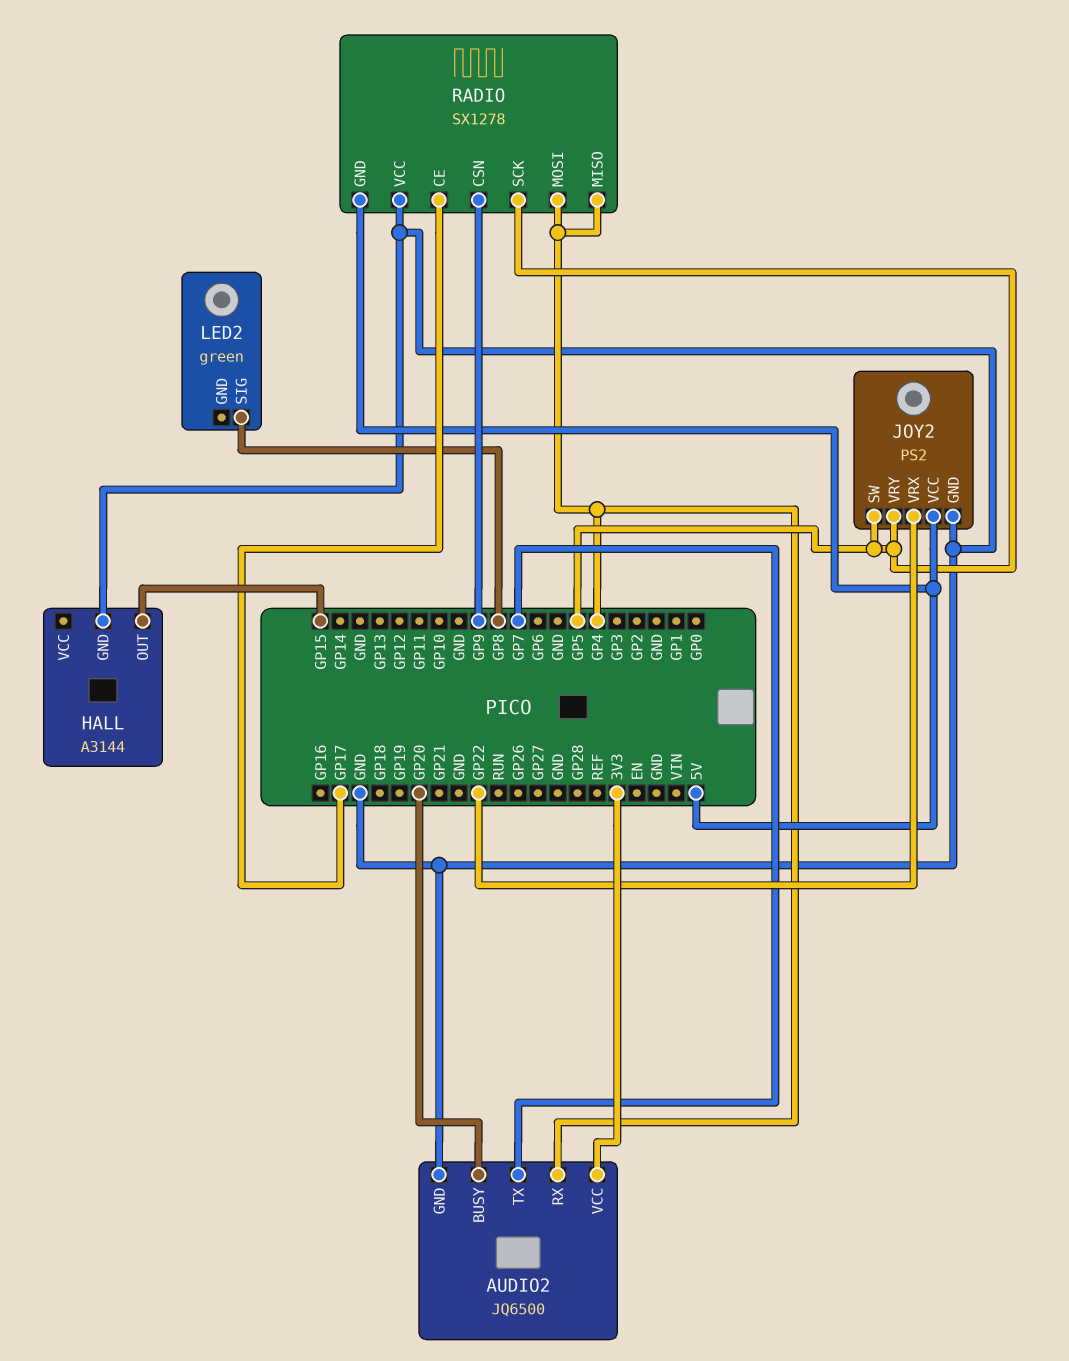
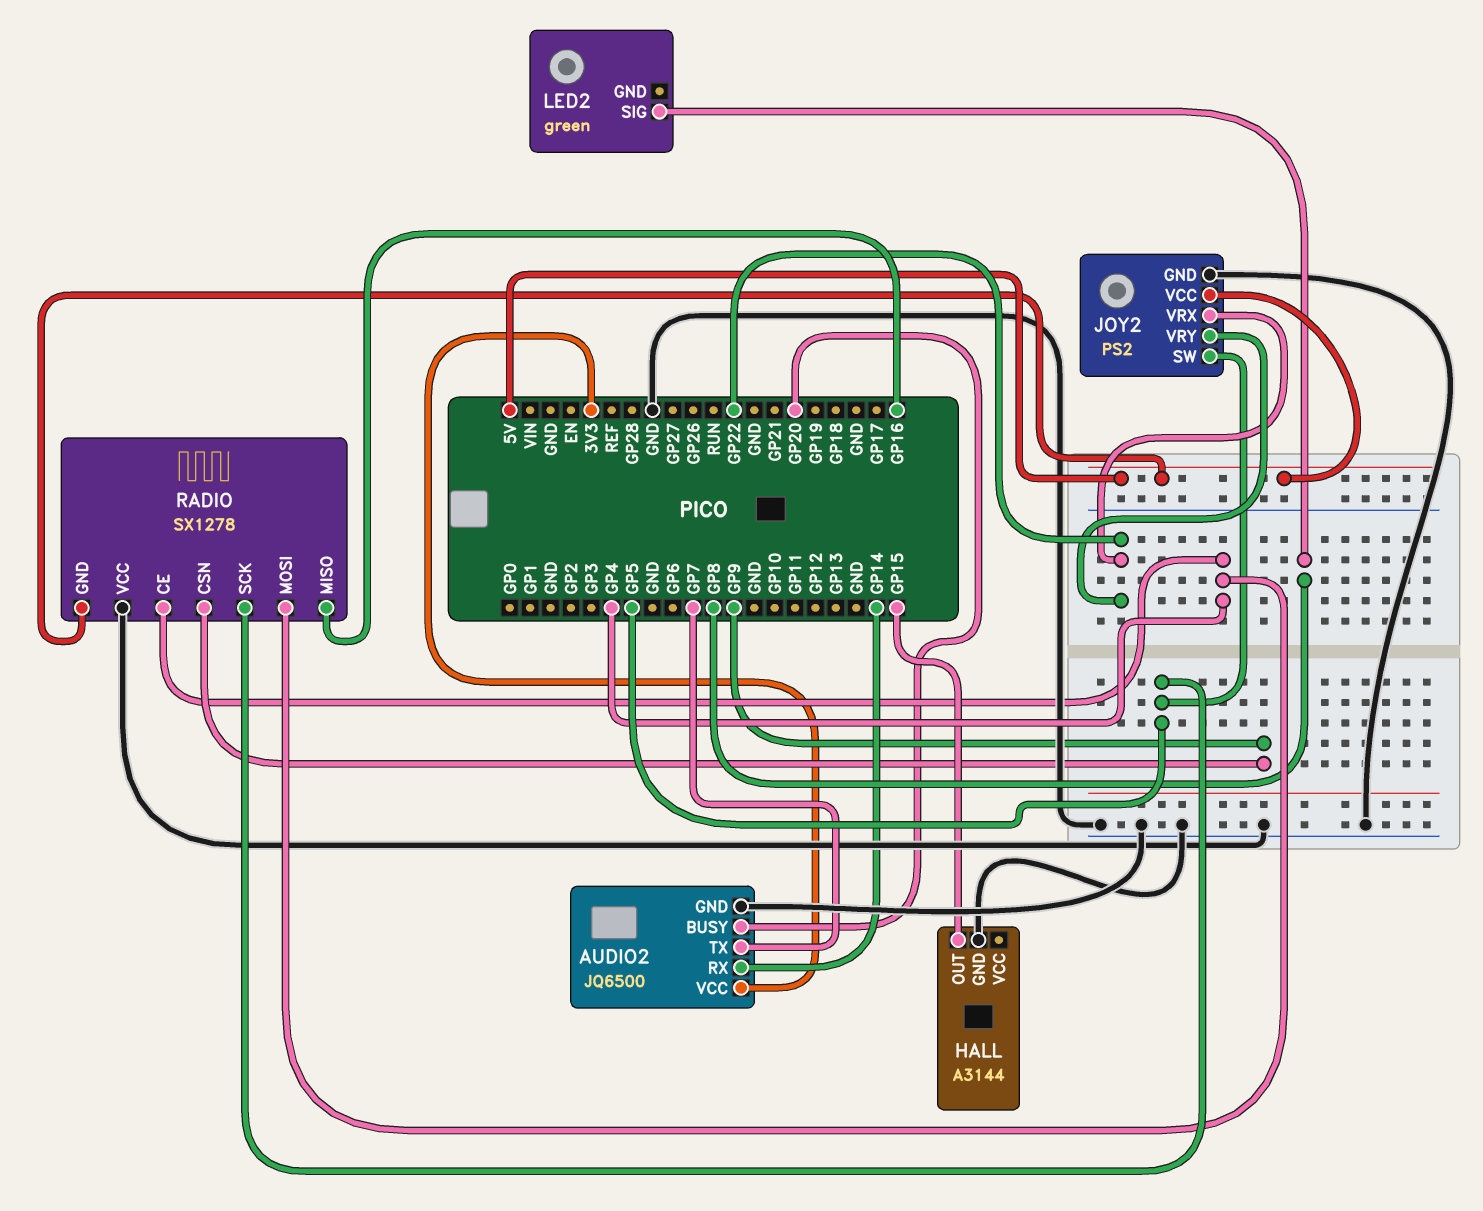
AUDIO2 pin RX: GP4 -> GP14
JOY2 pin VRY: GP5 -> GP22
RADIO pin CE: GP17 -> GP4
RADIO pin MISO: GP4 -> GP16

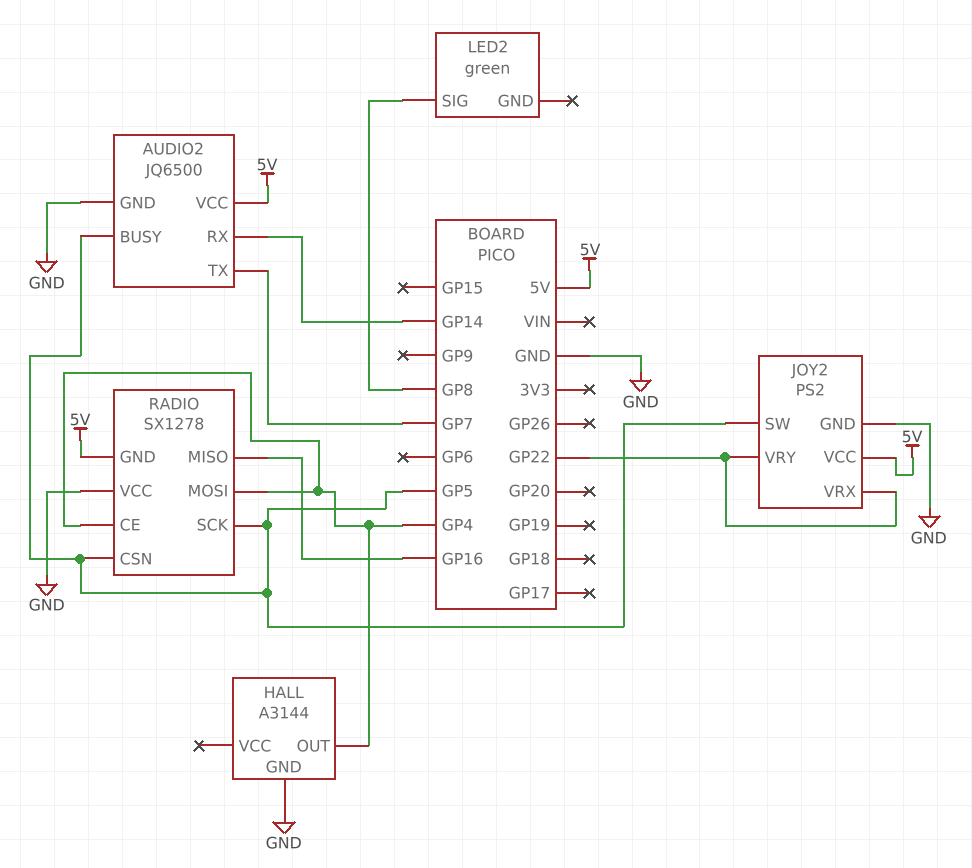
AUDIO2 pin BUSY: GP20 -> GP5
AUDIO2 pin VCC: 3V3 -> 5V
HALL pin OUT: GP15 -> GP4
RADIO pin CSN: GP9 -> GP5

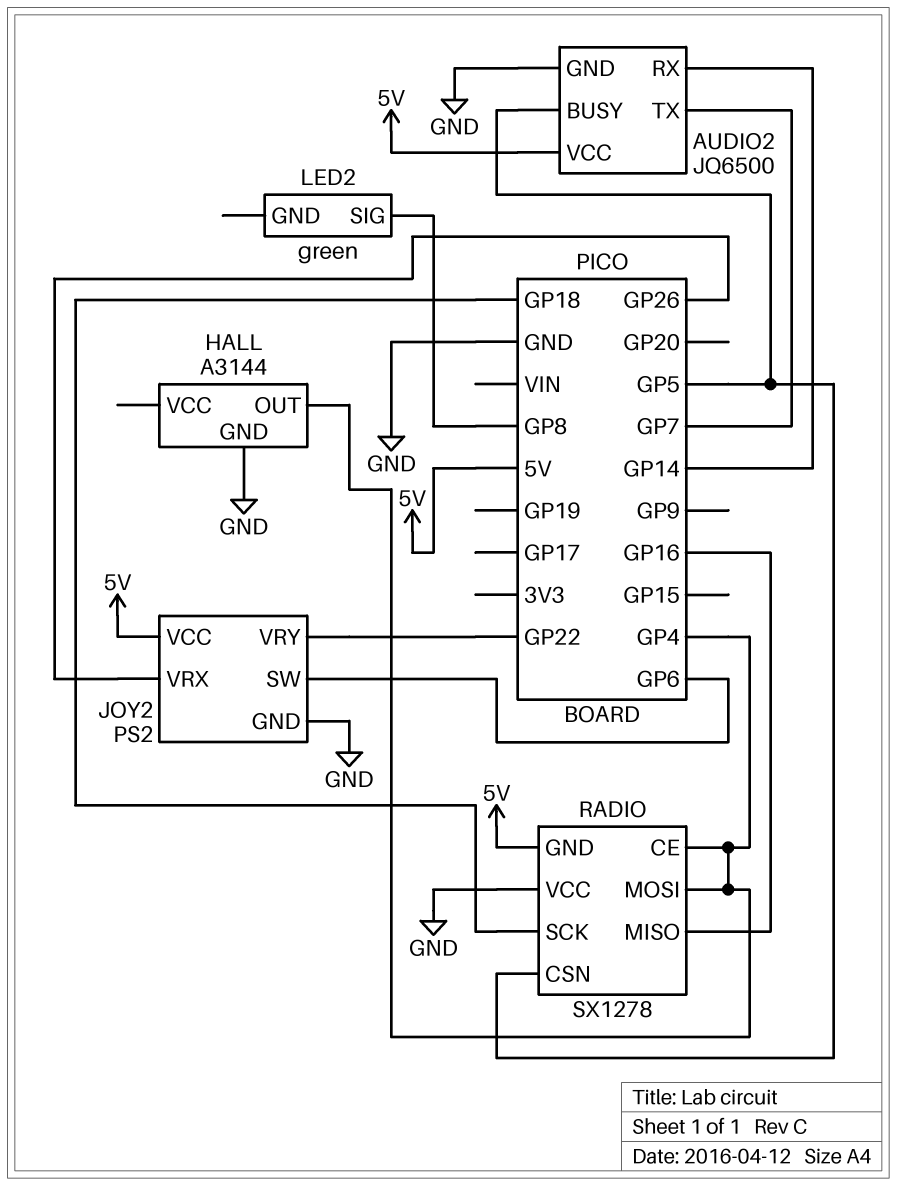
JOY2 pin SW: GP5 -> GP6
JOY2 pin VRX: GP22 -> GP26
RADIO pin SCK: GP5 -> GP18

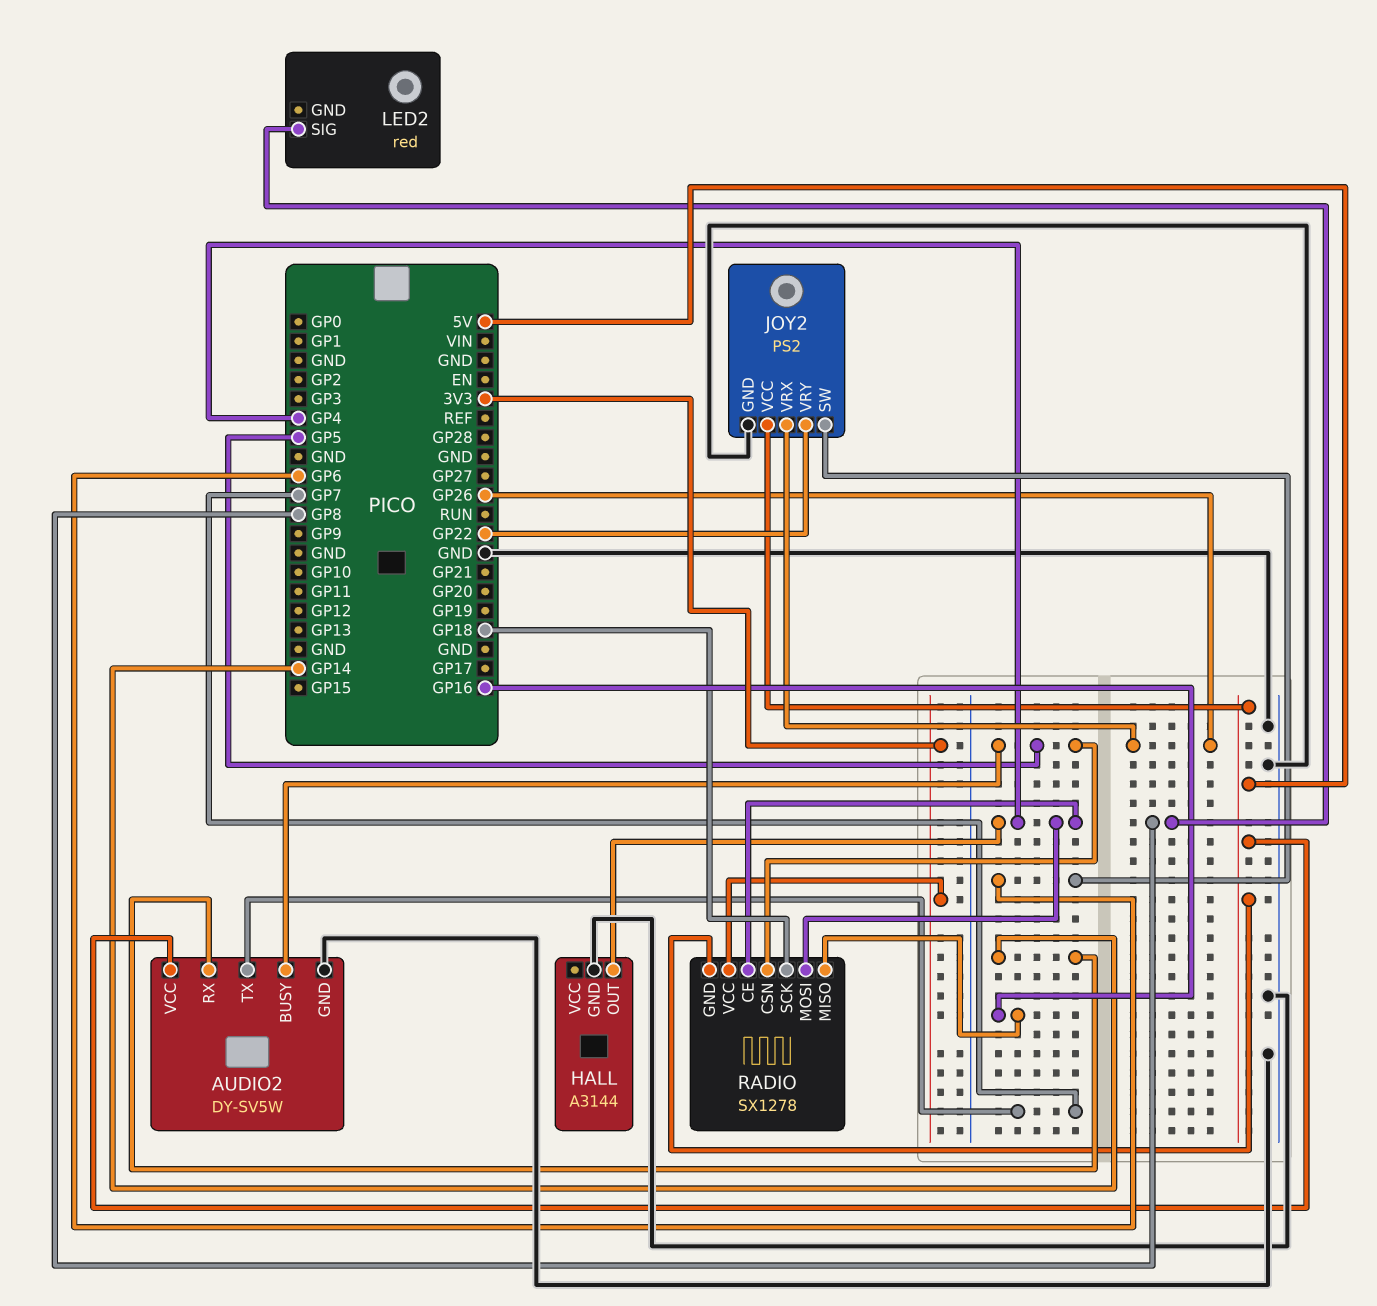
AUDIO2: JQ6500 -> DY-SV5W
LED2: green -> red
RADIO pin VCC: GND -> 3V3

